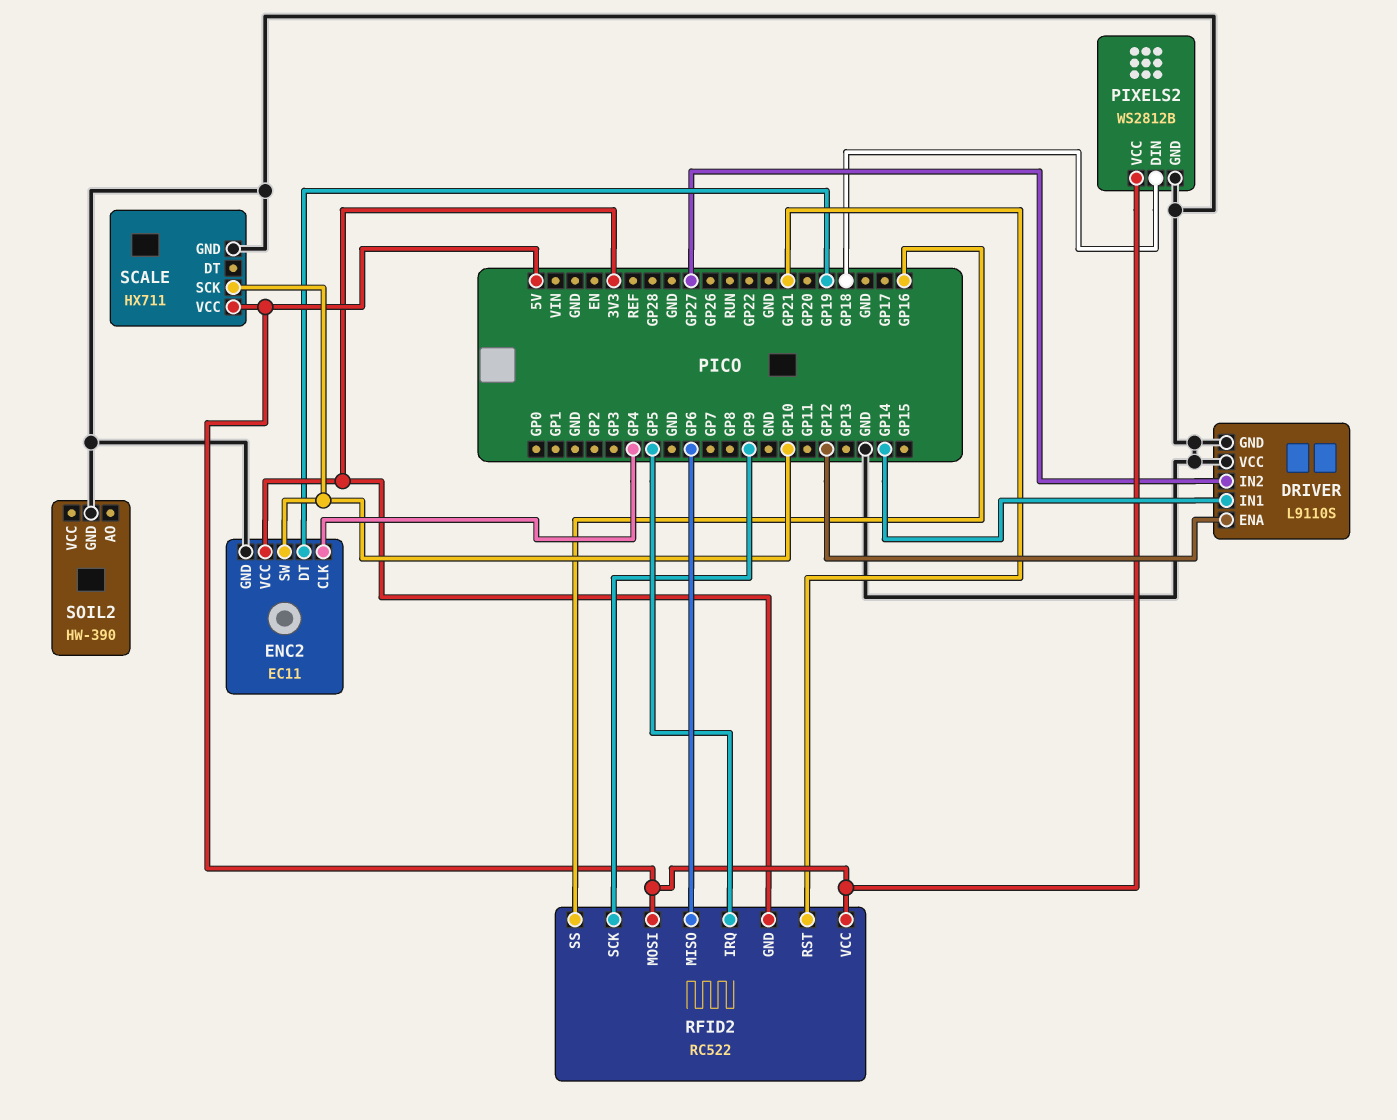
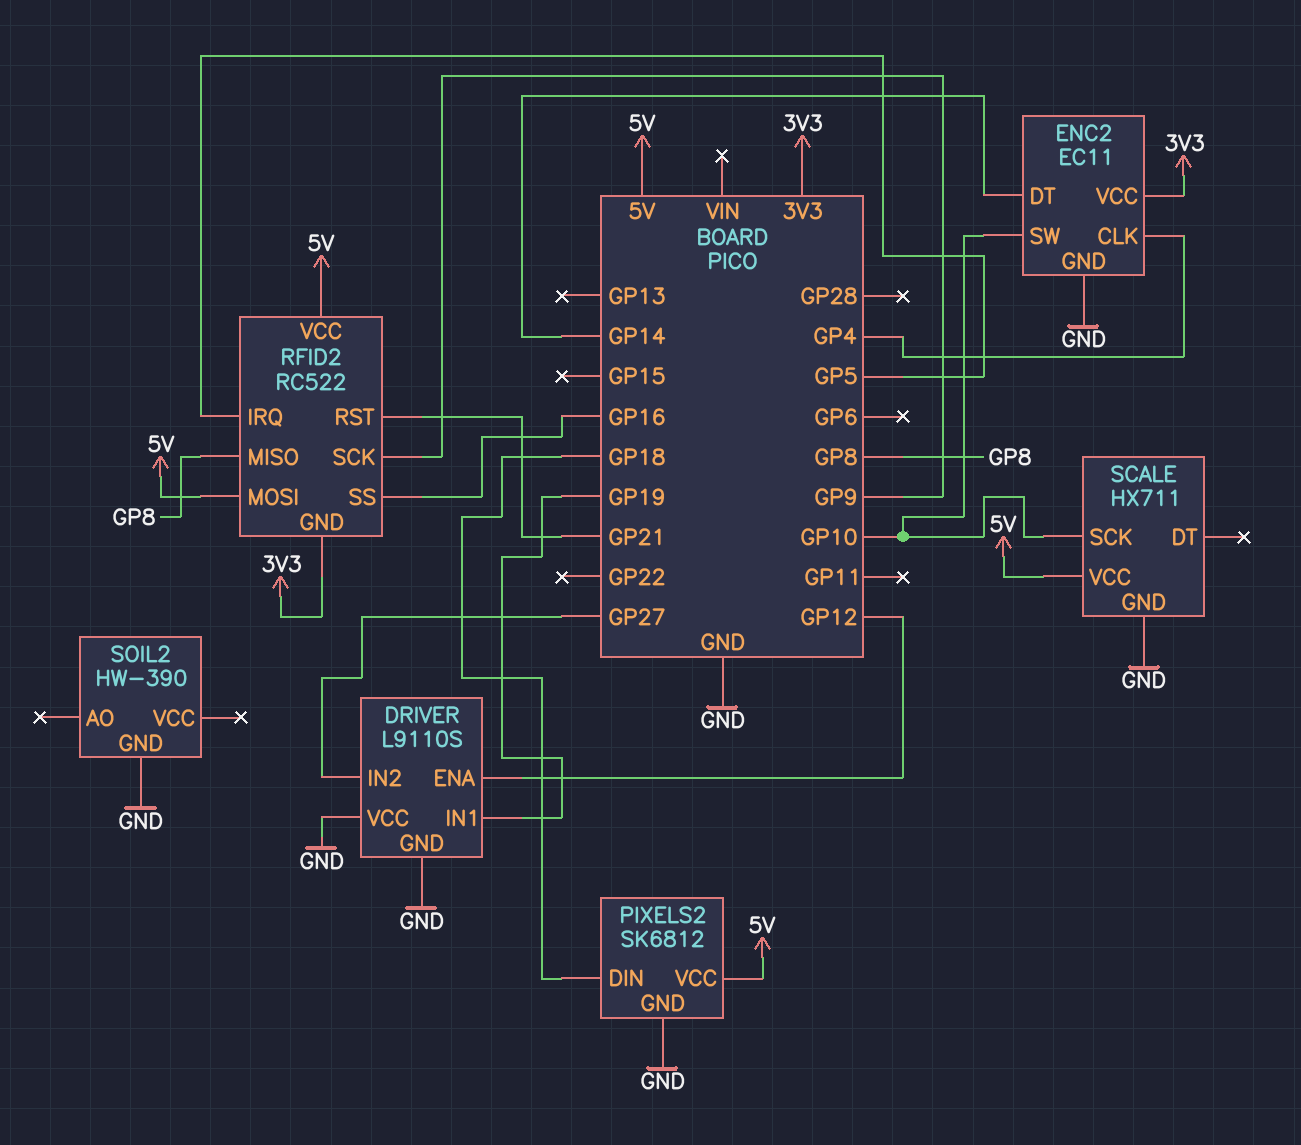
DRIVER pin IN1: GP14 -> GP19
ENC2 pin DT: GP19 -> GP14
PIXELS2: WS2812B -> SK6812
RFID2 pin MISO: GP6 -> GP8

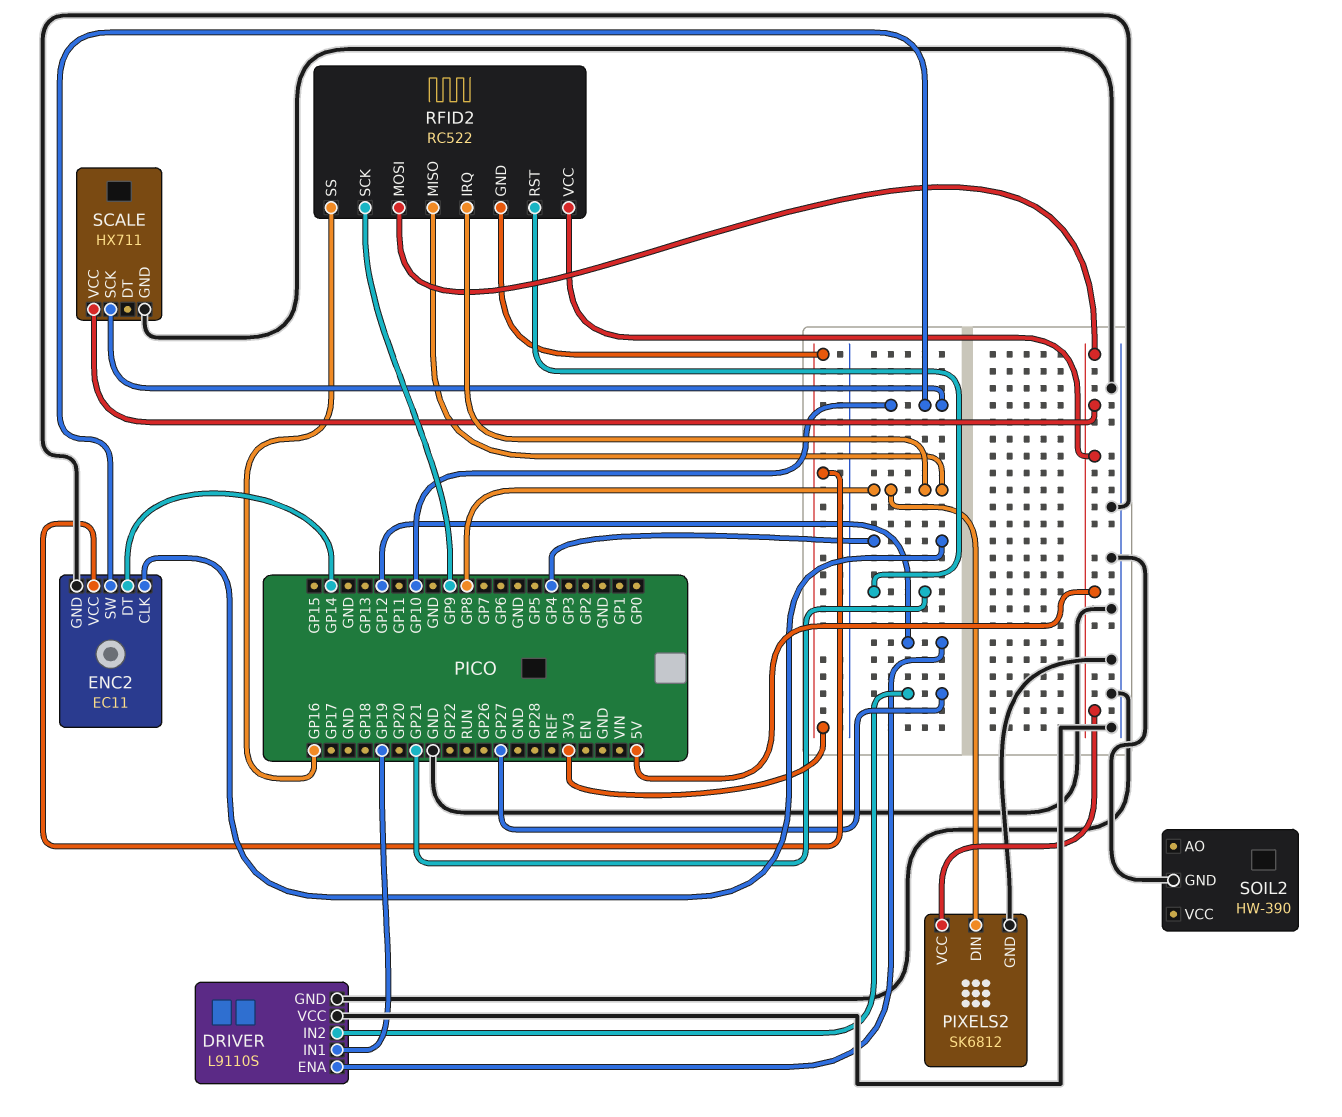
PIXELS2 pin DIN: GP18 -> GP8
RFID2 pin IRQ: GP5 -> GP8

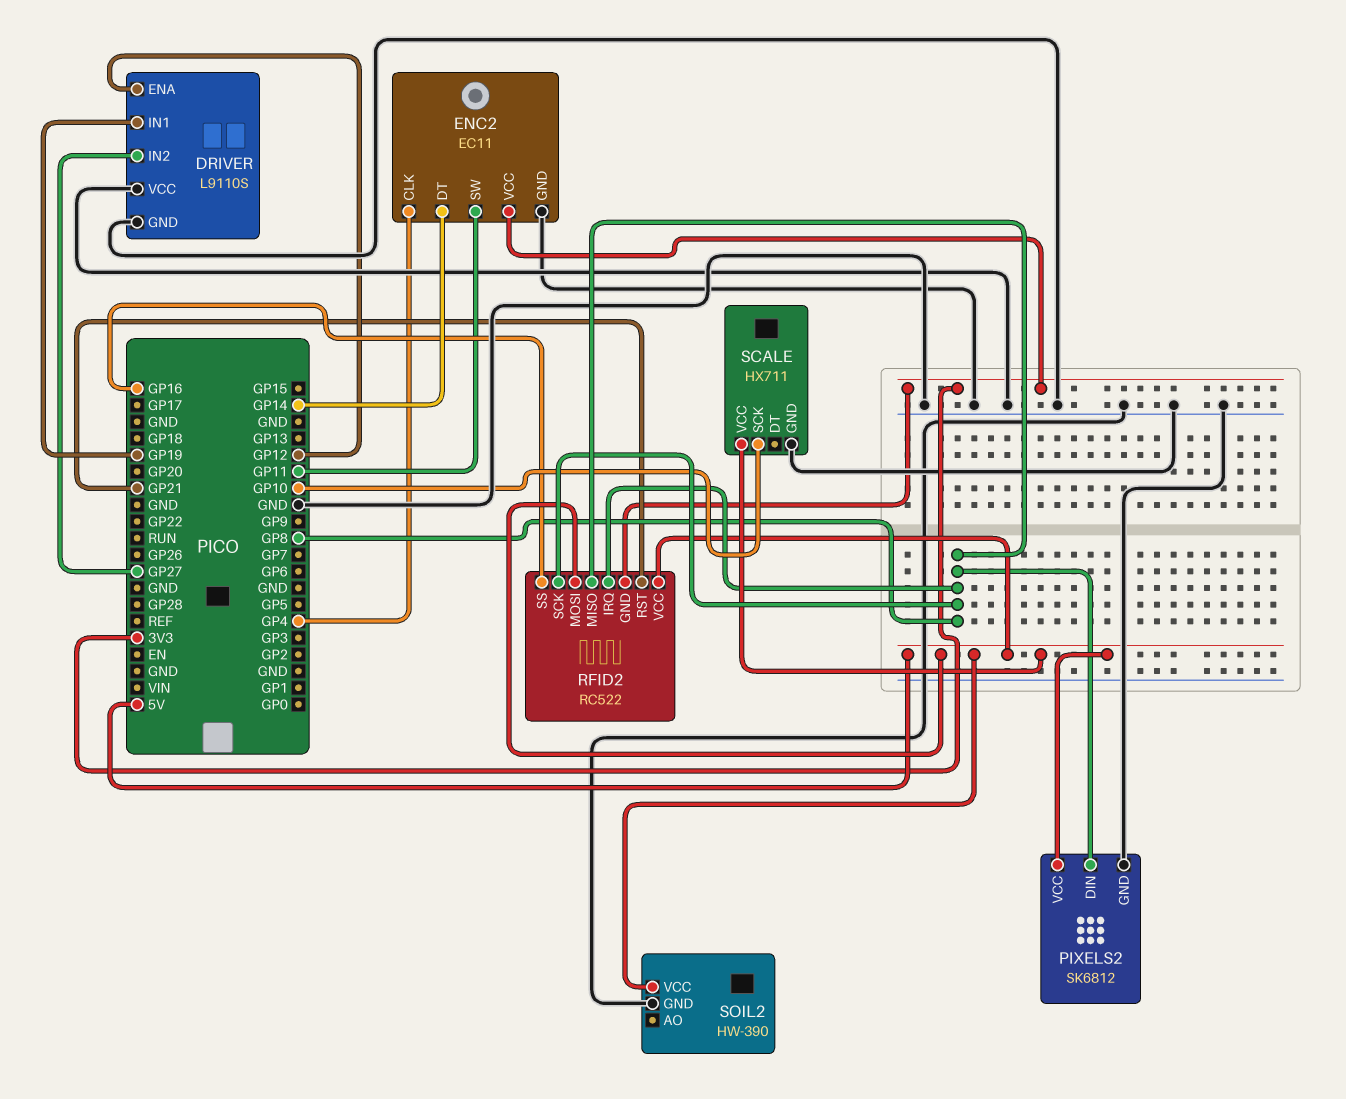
ENC2 pin SW: GP10 -> GP11
RFID2 pin SCK: GP9 -> GP8
SOIL2 pin VCC: none -> 5V

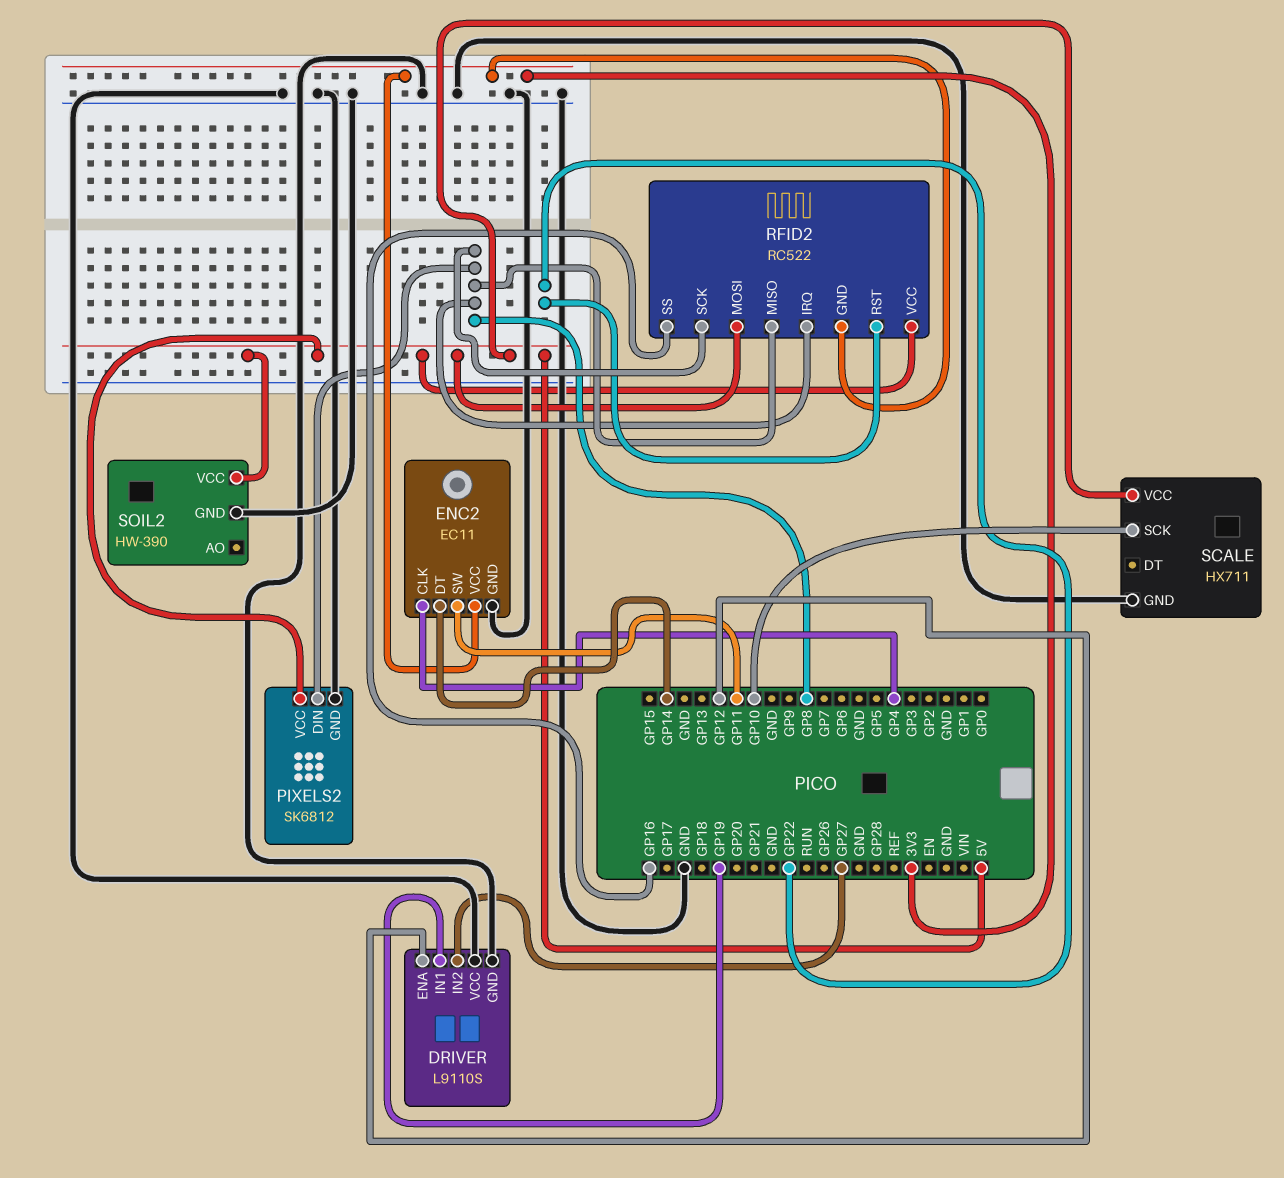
RFID2 pin RST: GP21 -> GP22

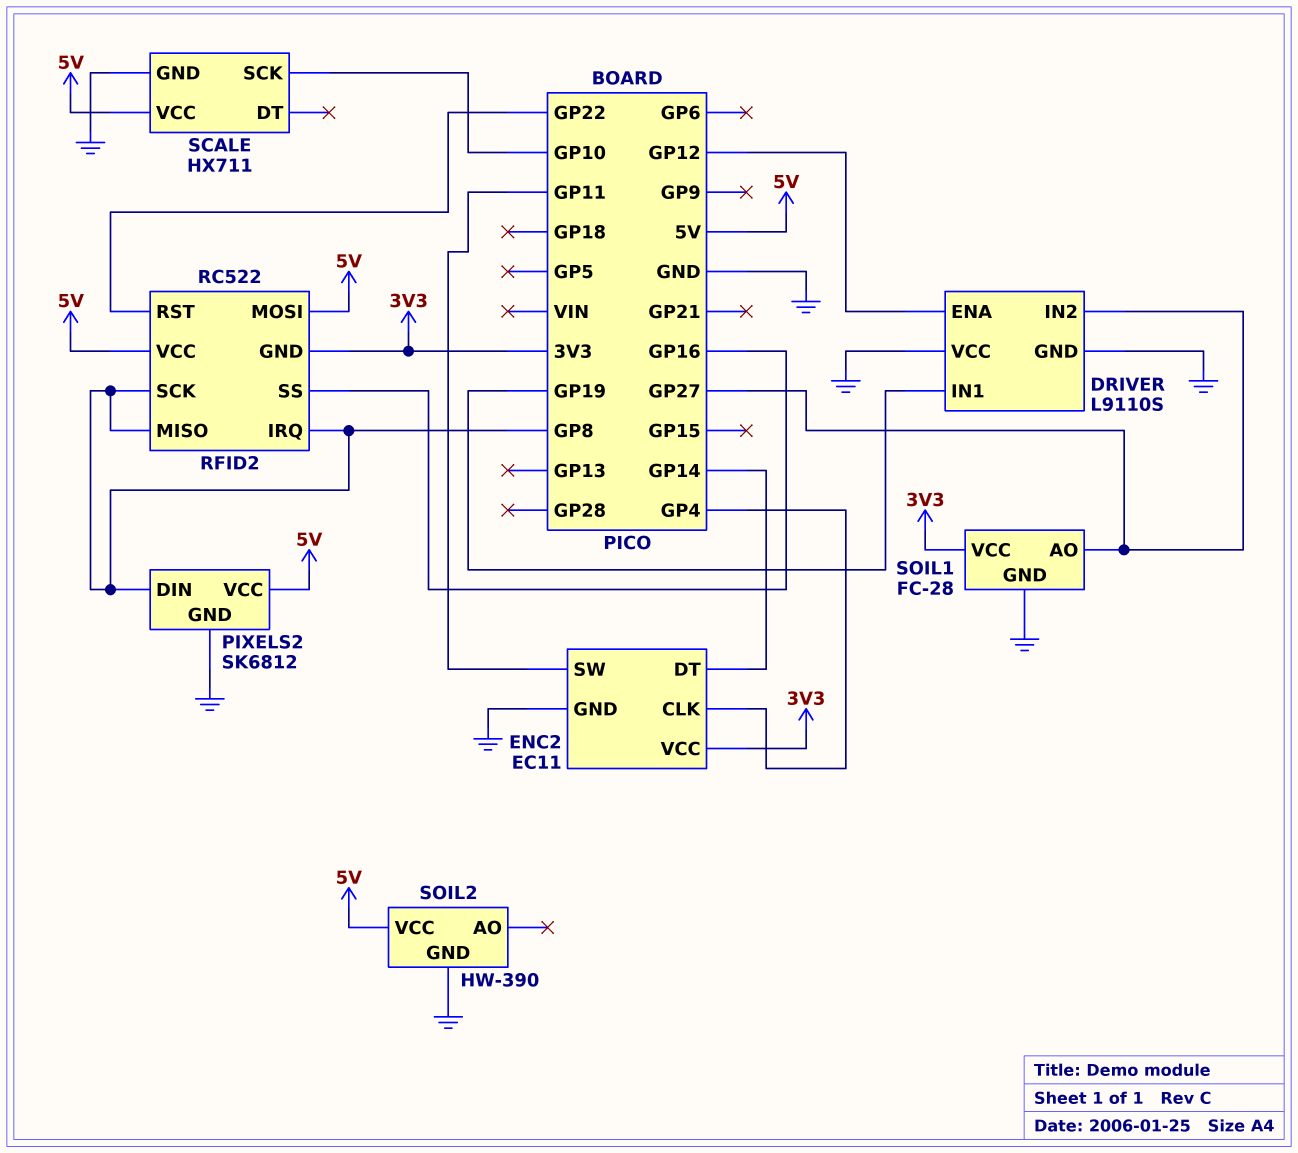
SOIL1: none -> FC-28
SOIL1 pin AO: none -> GP27
SOIL1 pin GND: none -> GND
SOIL1 pin VCC: none -> 3V3

